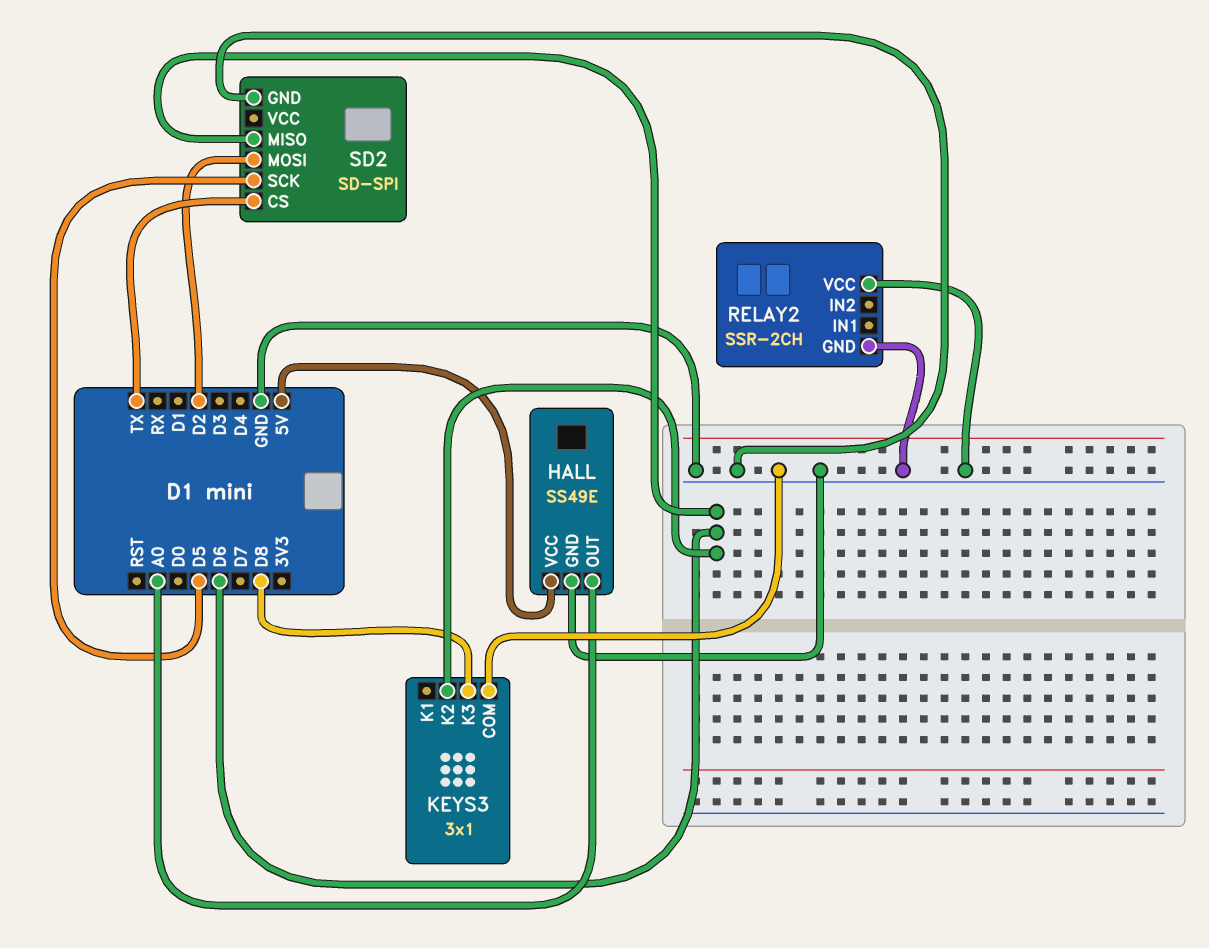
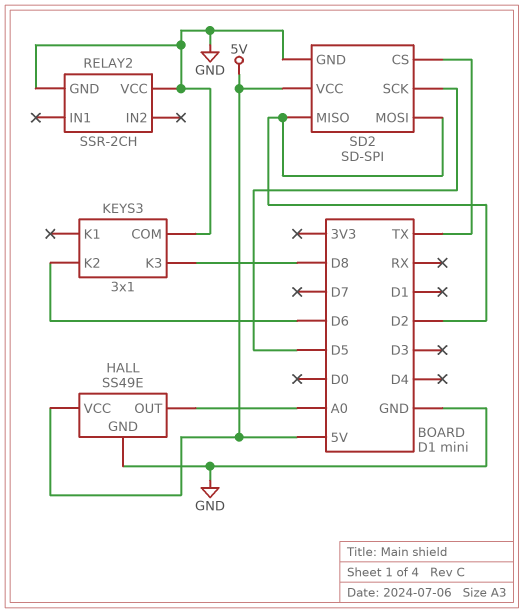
SD2 pin MISO: D6 -> D2
SD2 pin VCC: none -> 5V

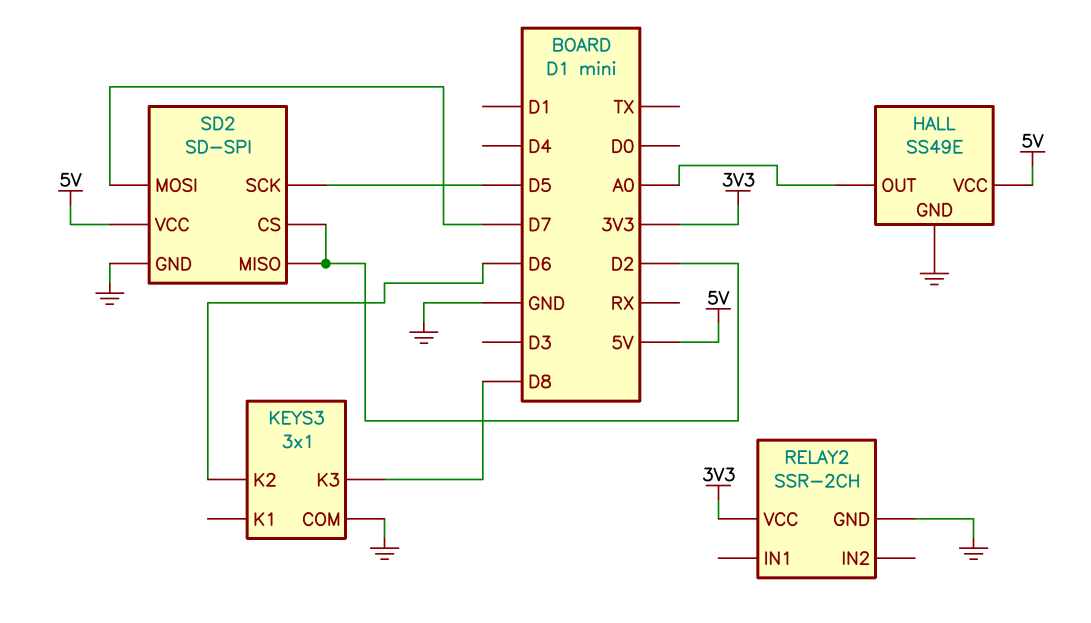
RELAY2 pin VCC: GND -> 3V3
SD2 pin CS: TX -> D2
SD2 pin MOSI: D2 -> D7

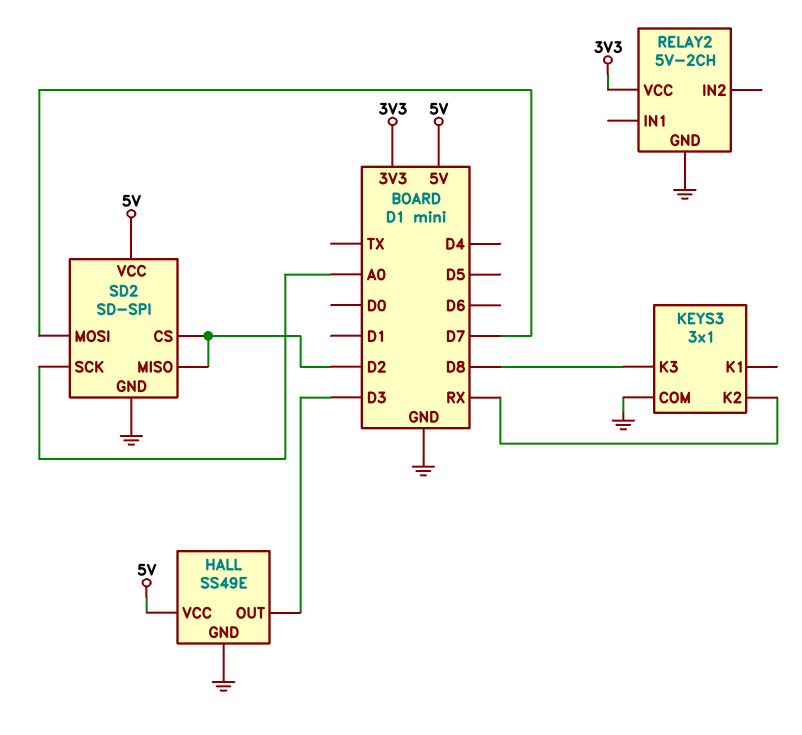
HALL pin OUT: A0 -> D3
KEYS3 pin K2: D6 -> RX
RELAY2: SSR-2CH -> 5V-2CH
SD2 pin SCK: D5 -> A0

